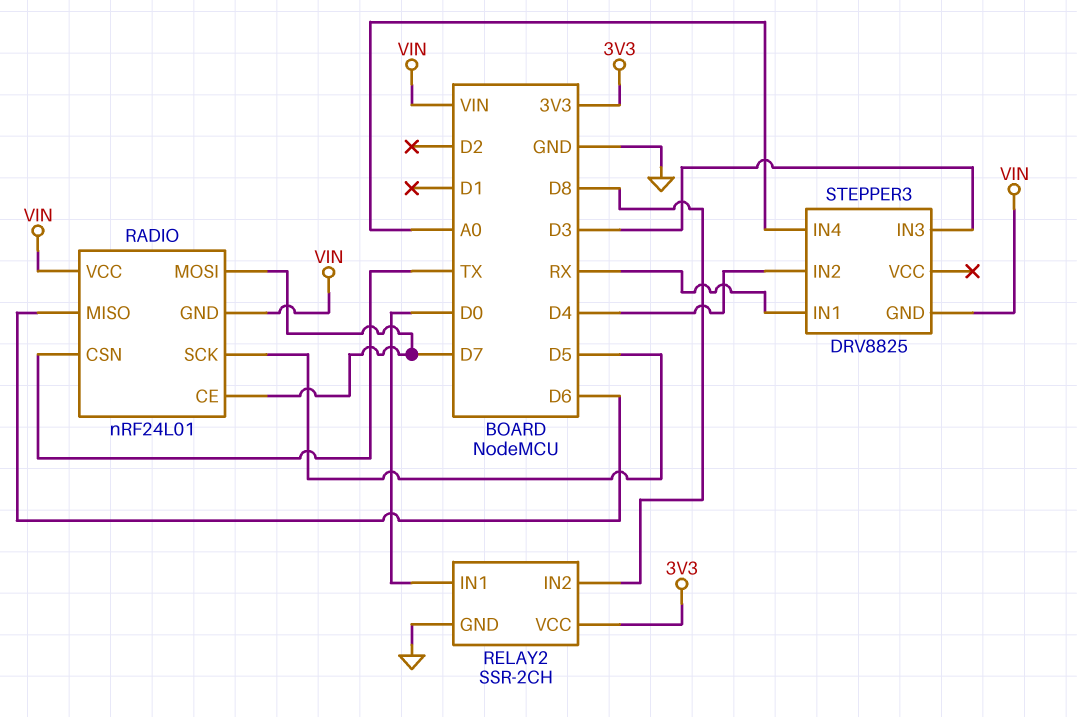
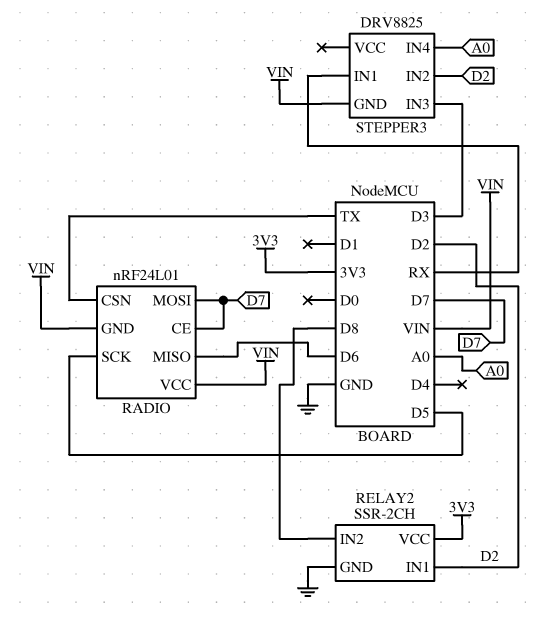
RELAY2 pin IN1: D0 -> D2
STEPPER3 pin IN2: D4 -> D2

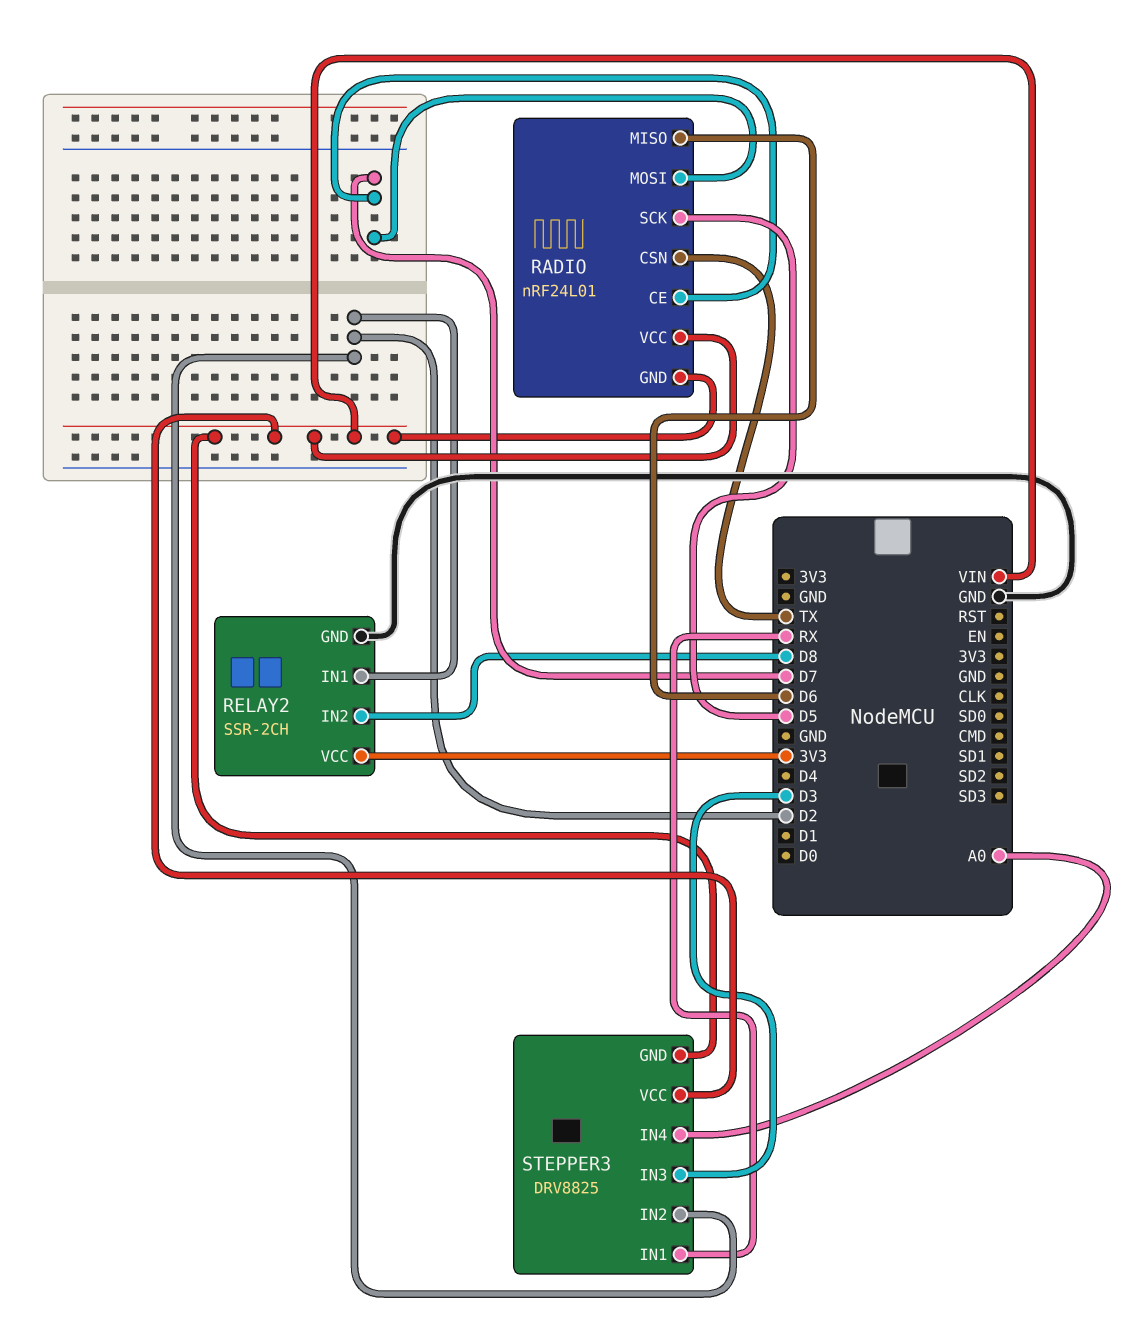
STEPPER3 pin VCC: none -> VIN

